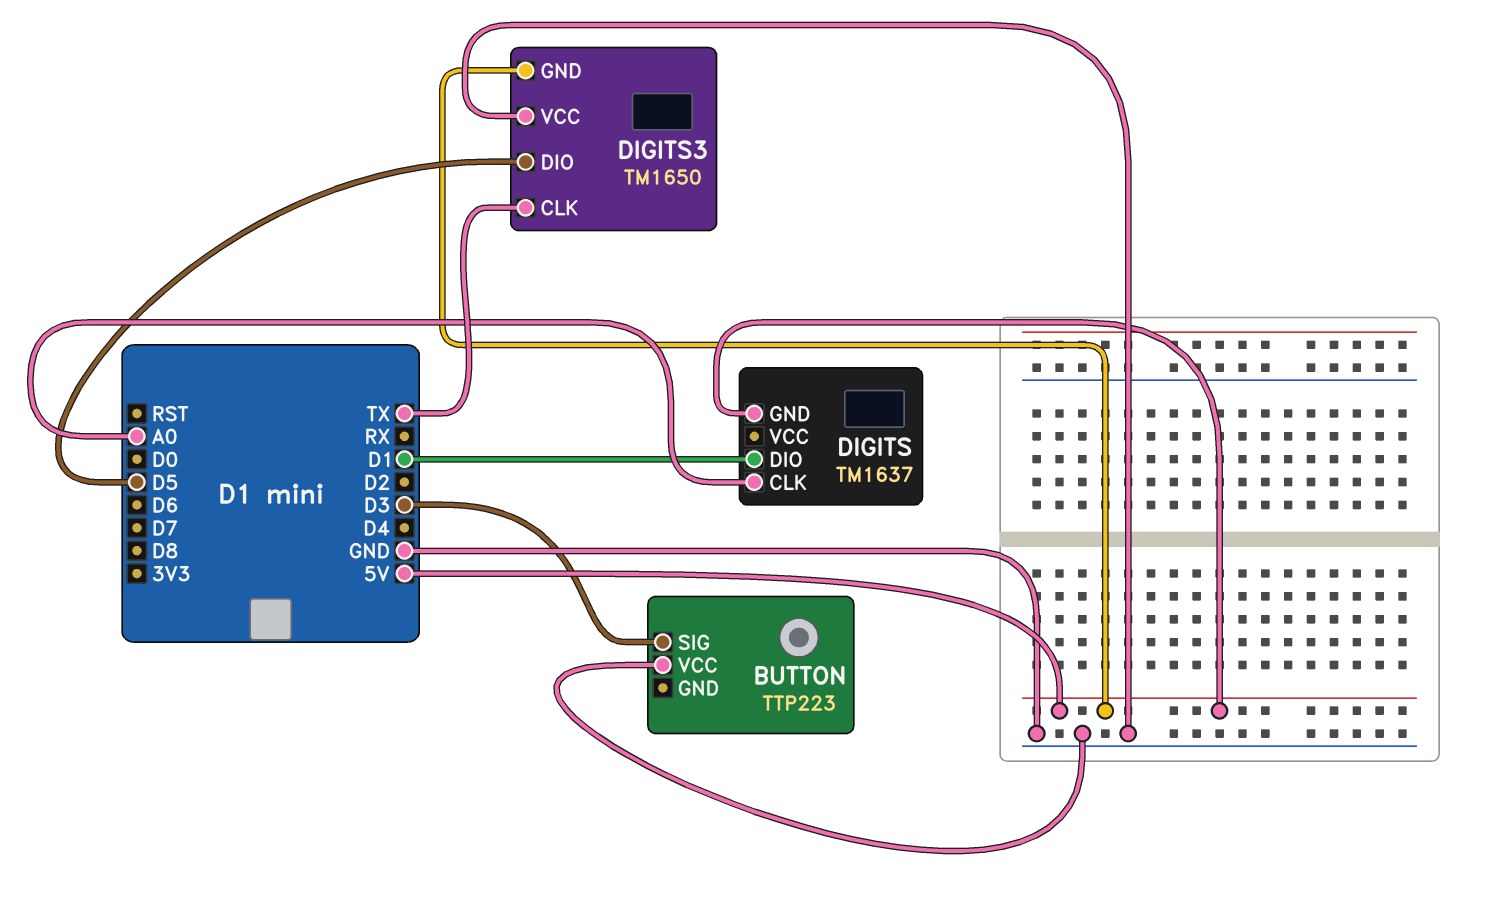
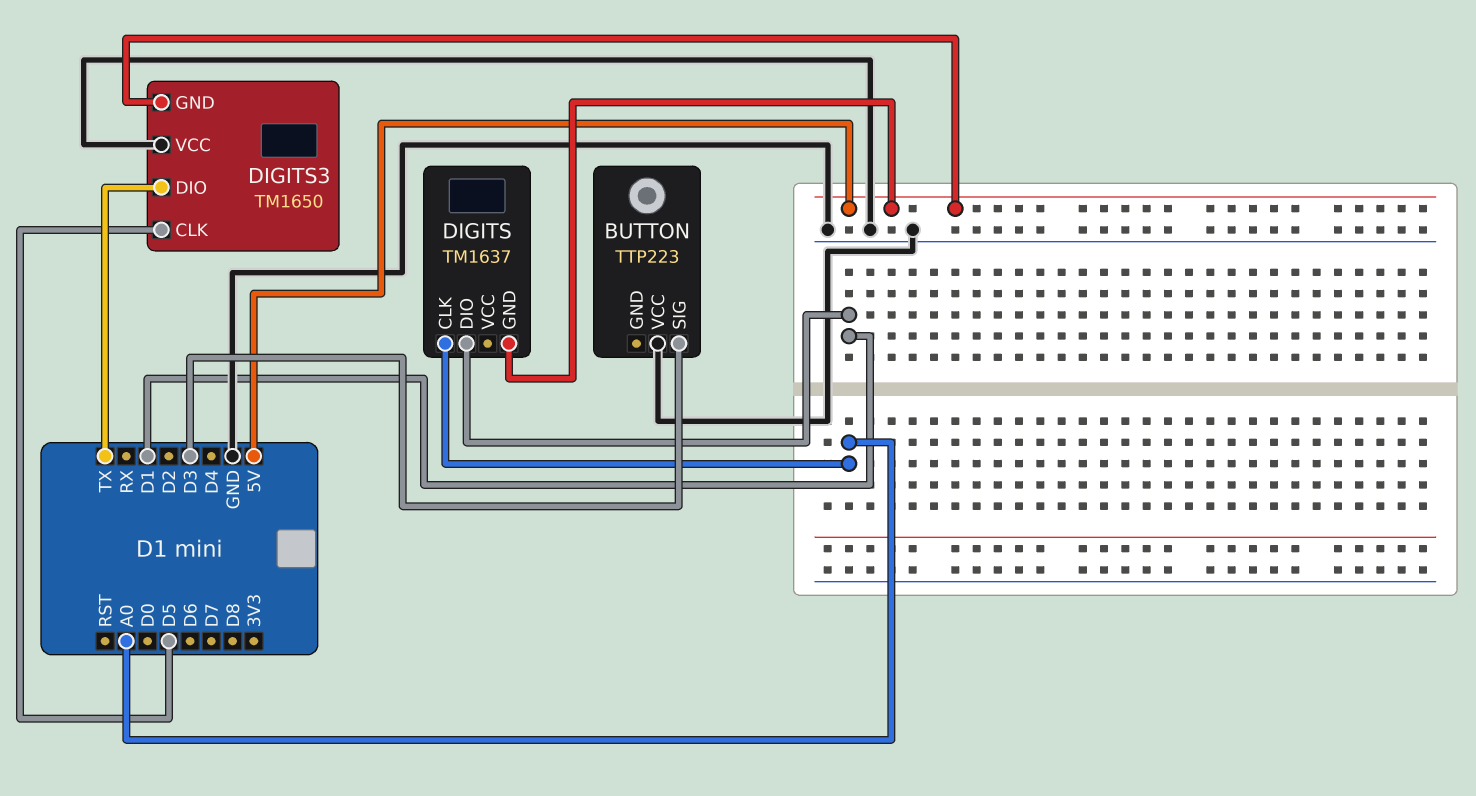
DIGITS3 pin CLK: TX -> D5
DIGITS3 pin DIO: D5 -> TX

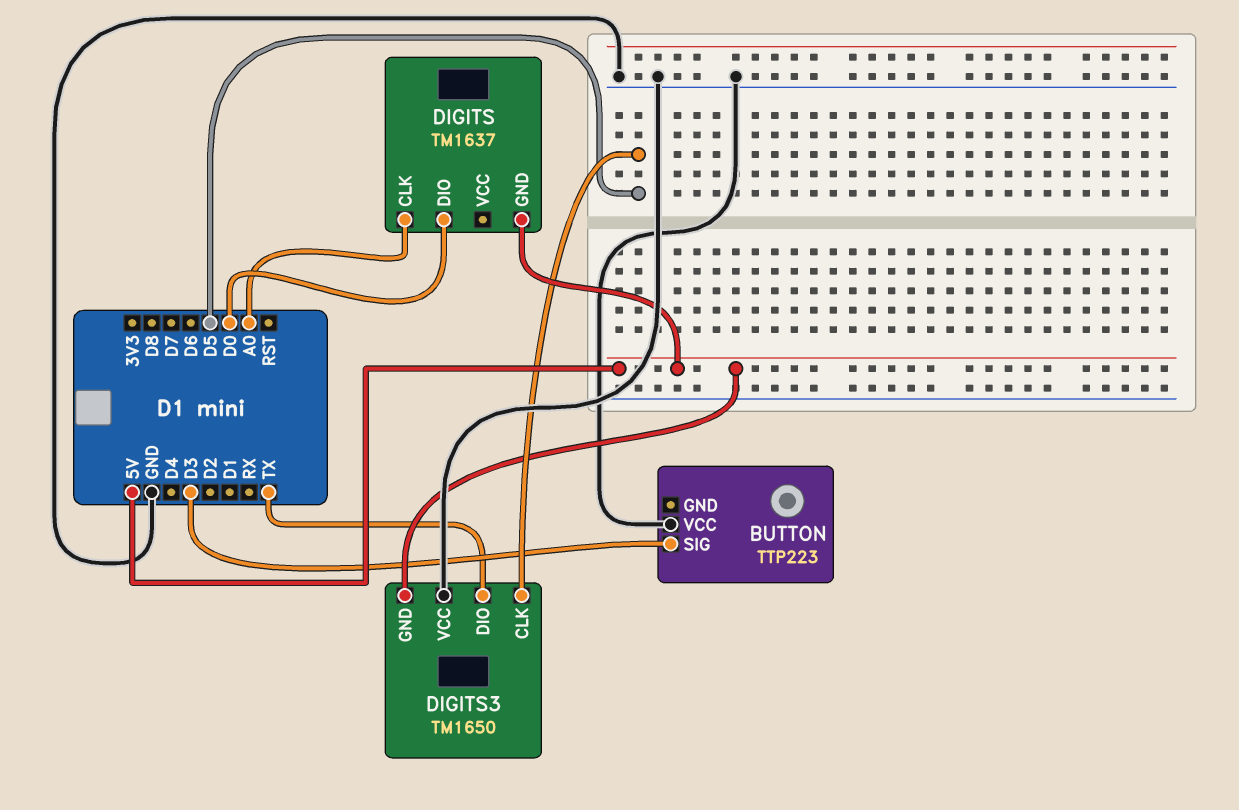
DIGITS pin DIO: D1 -> D0

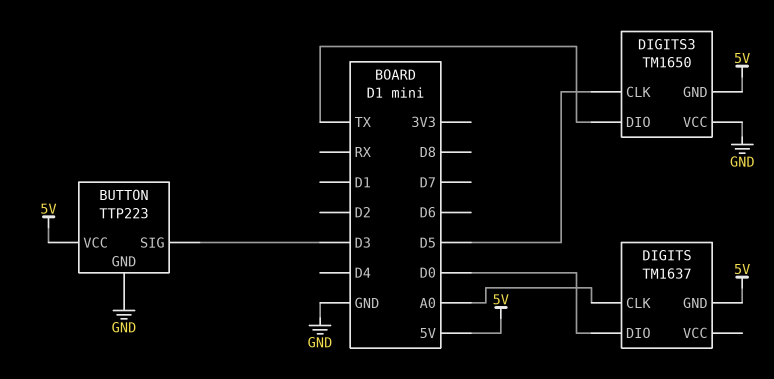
BUTTON pin GND: none -> GND
BUTTON pin VCC: GND -> 5V

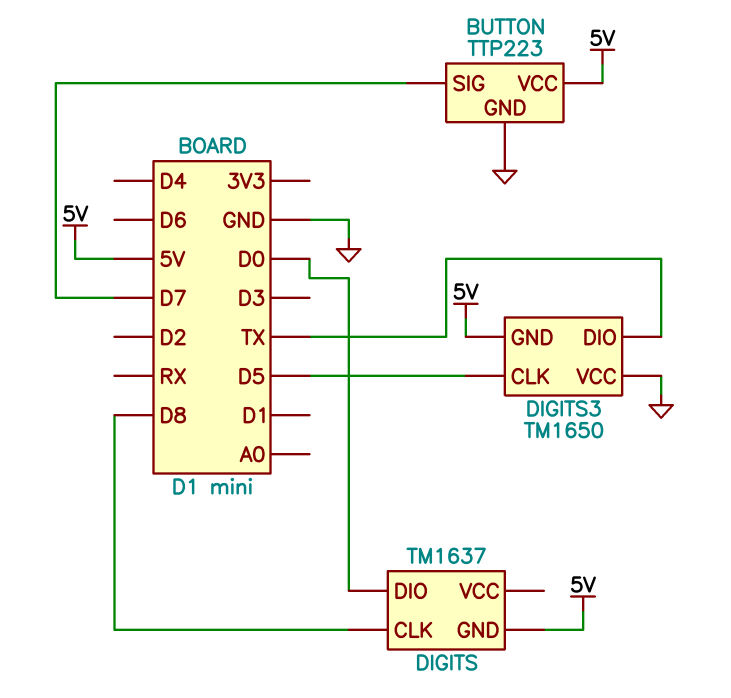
BUTTON pin SIG: D3 -> D7
DIGITS pin CLK: A0 -> D8

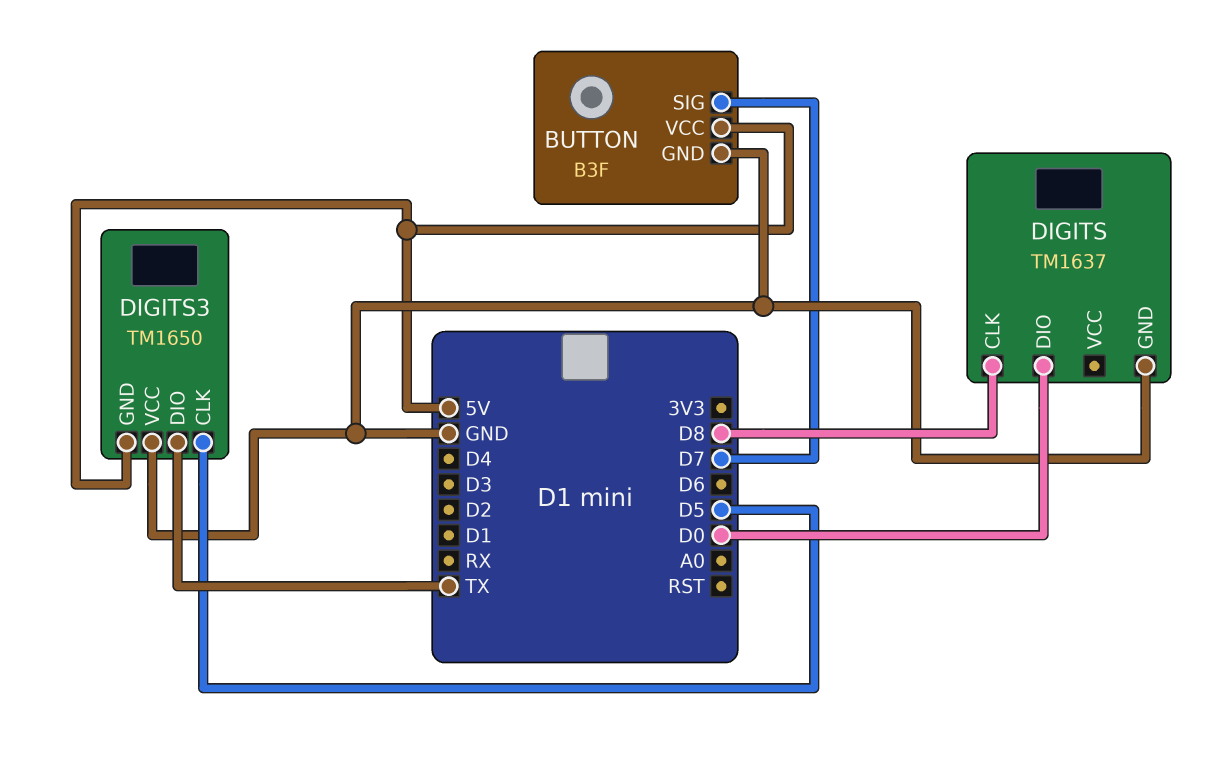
BUTTON: TTP223 -> B3F
DIGITS pin GND: 5V -> GND

